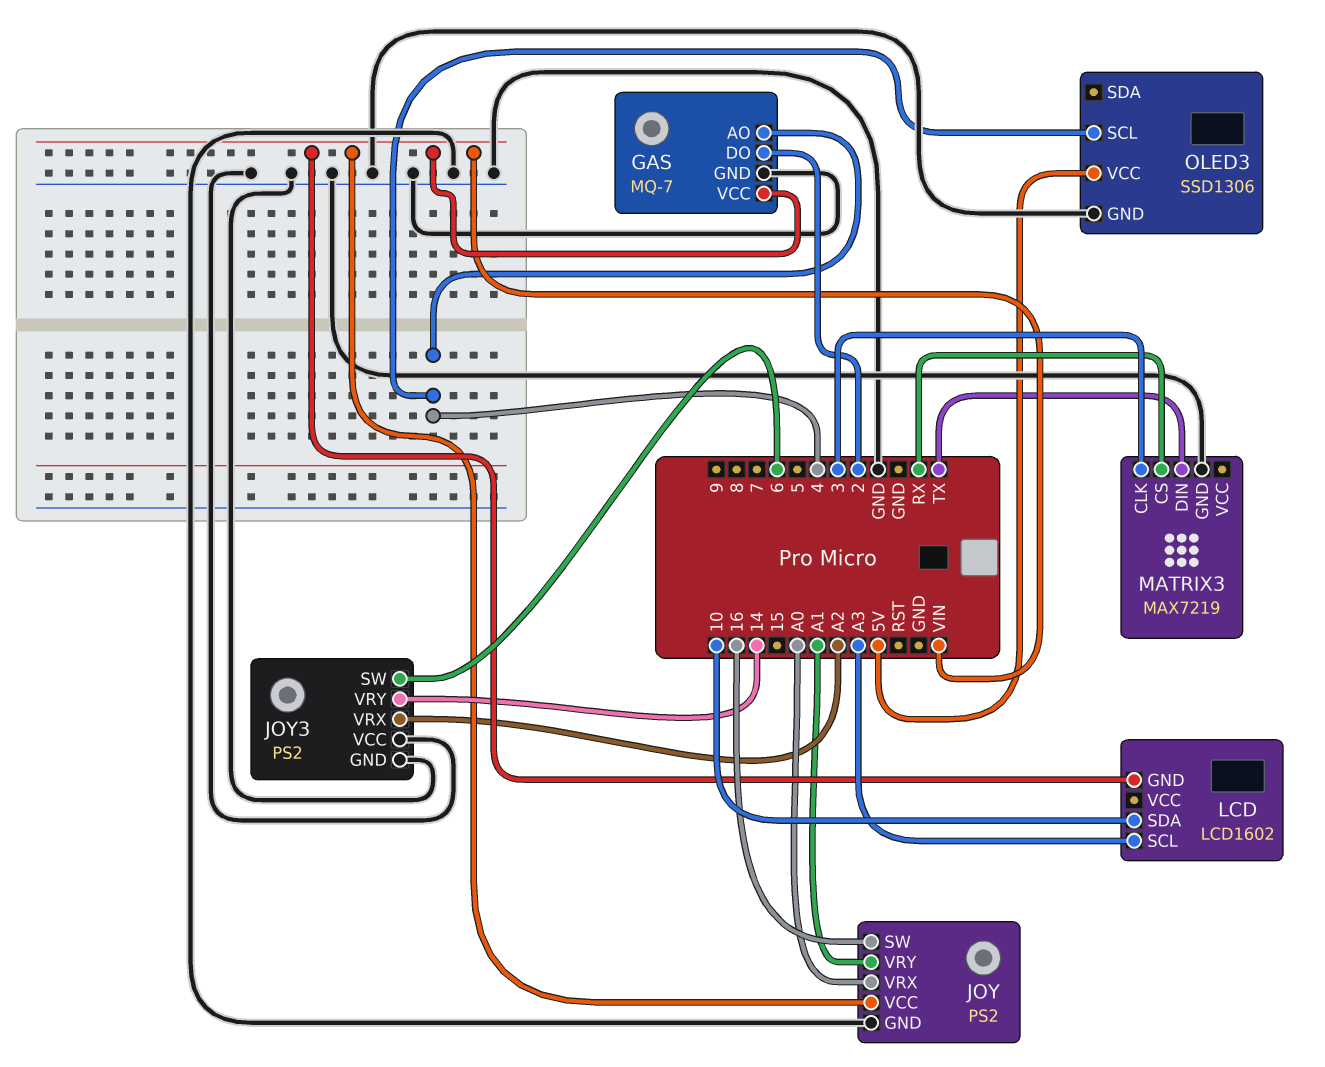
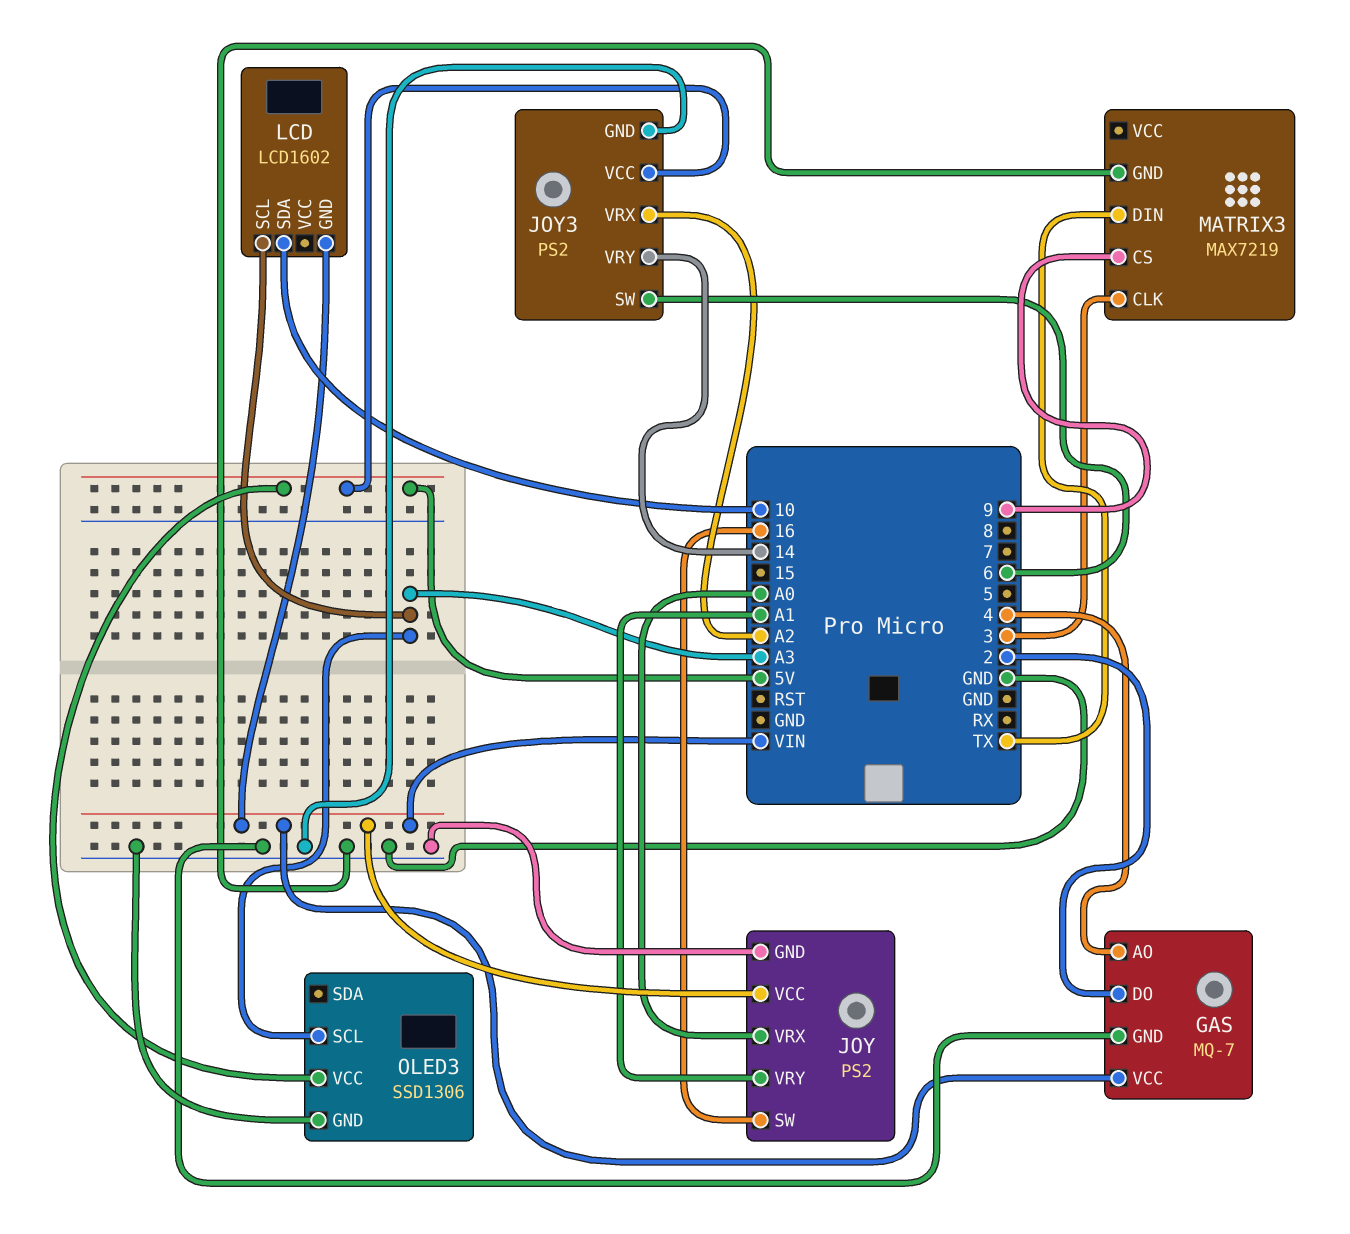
JOY3 pin VCC: GND -> 5V
MATRIX3 pin CS: RX -> 9
OLED3 pin SCL: 4 -> A3

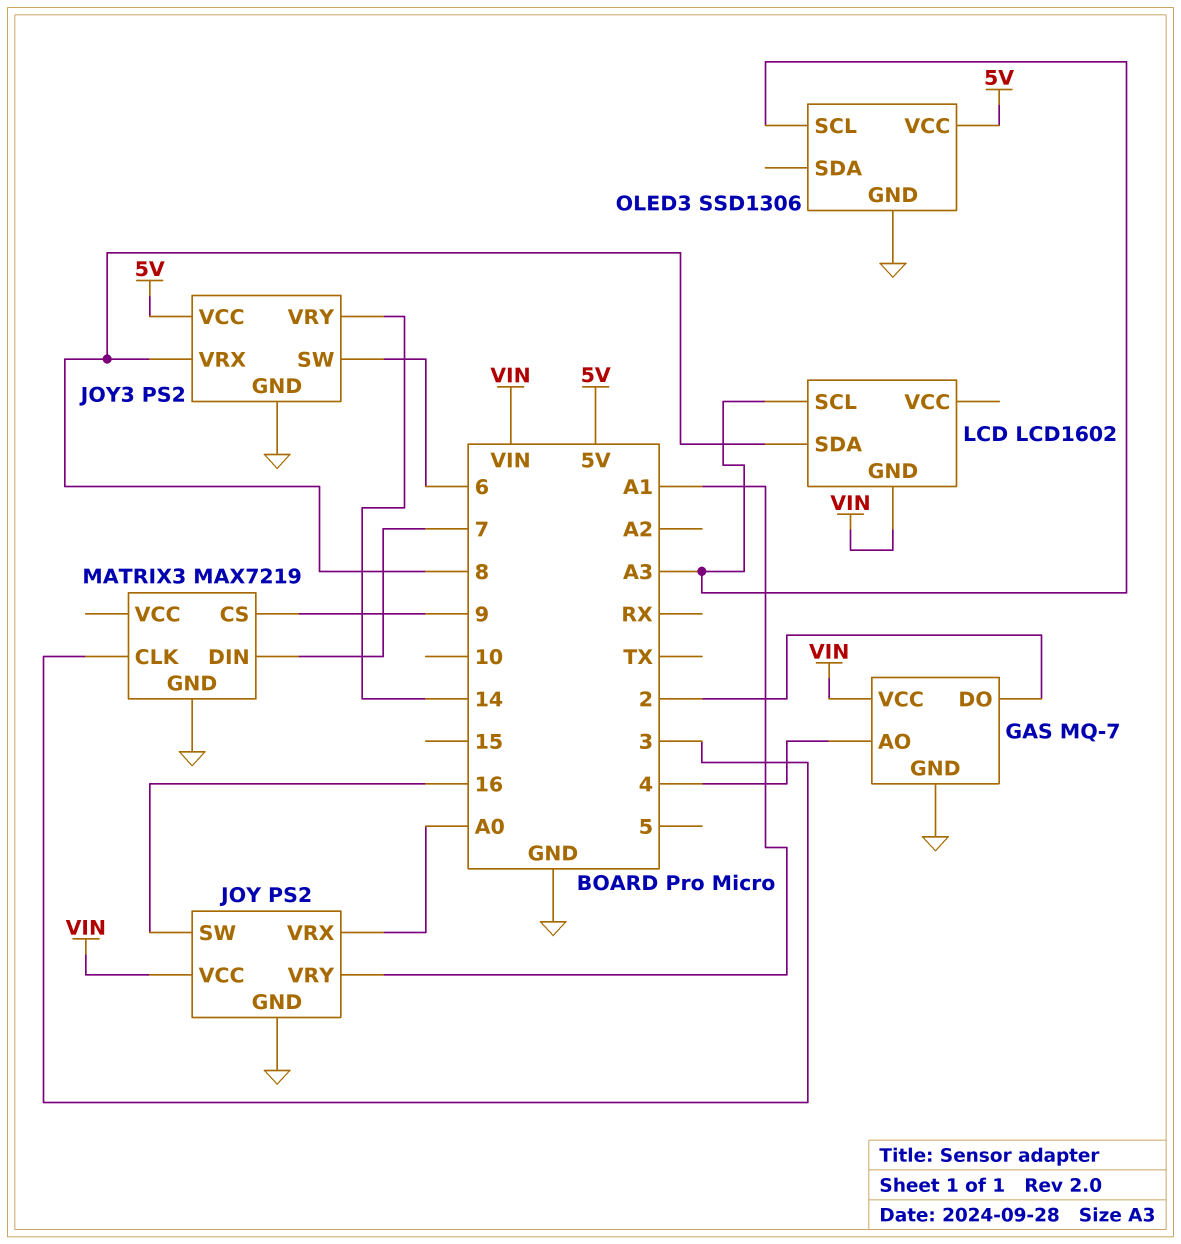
JOY3 pin VRX: A2 -> 8
LCD pin SDA: 10 -> 8
MATRIX3 pin DIN: TX -> 7

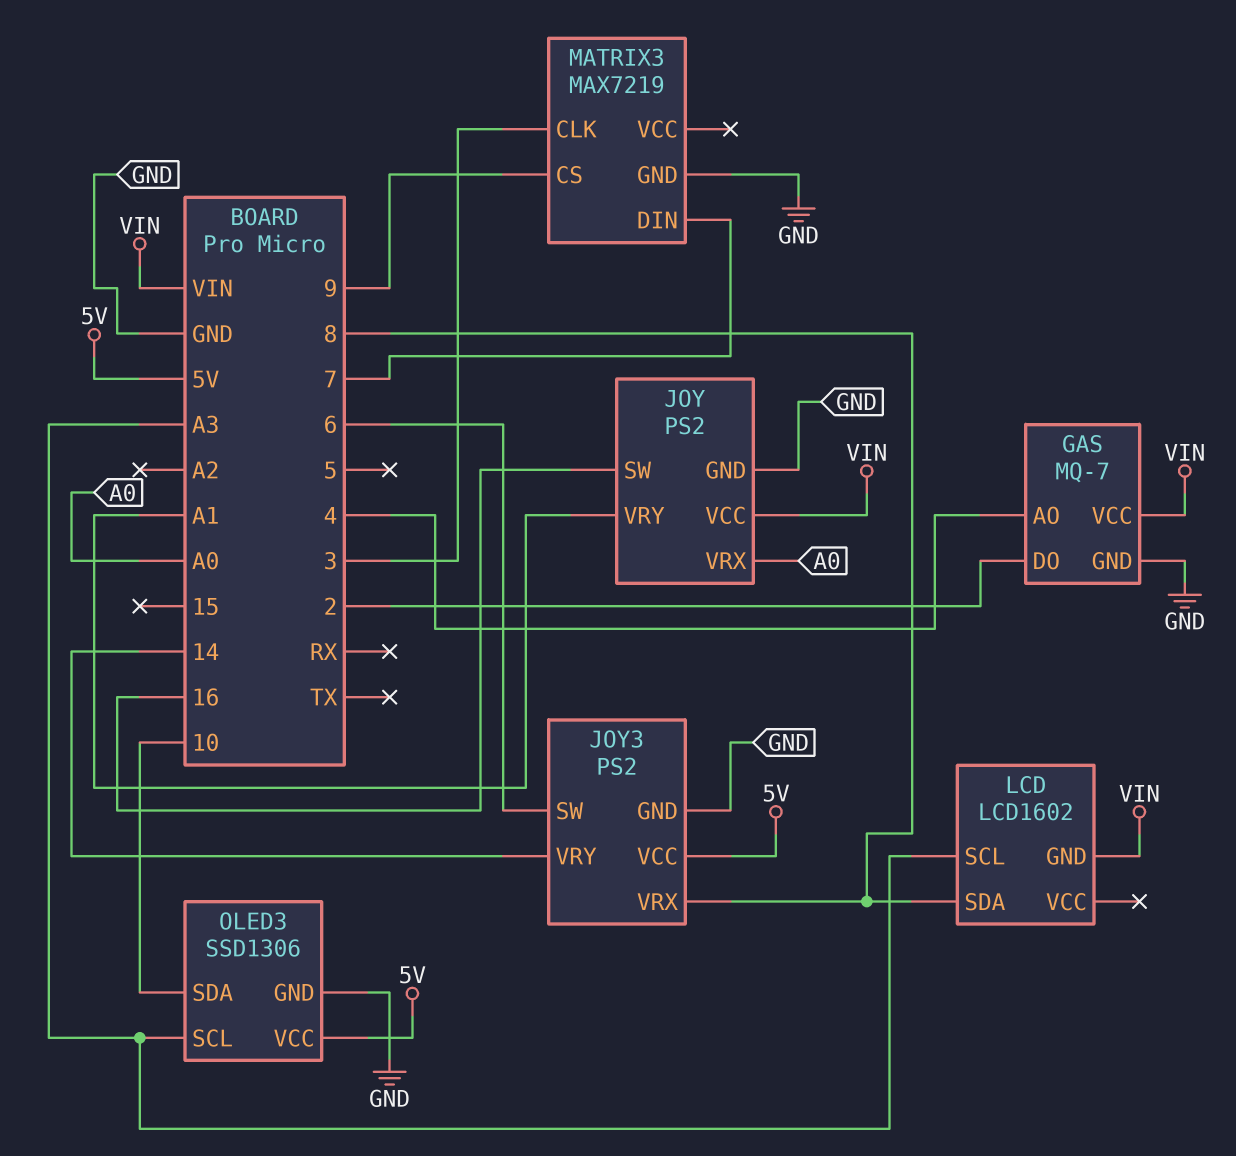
OLED3 pin SDA: none -> 10

